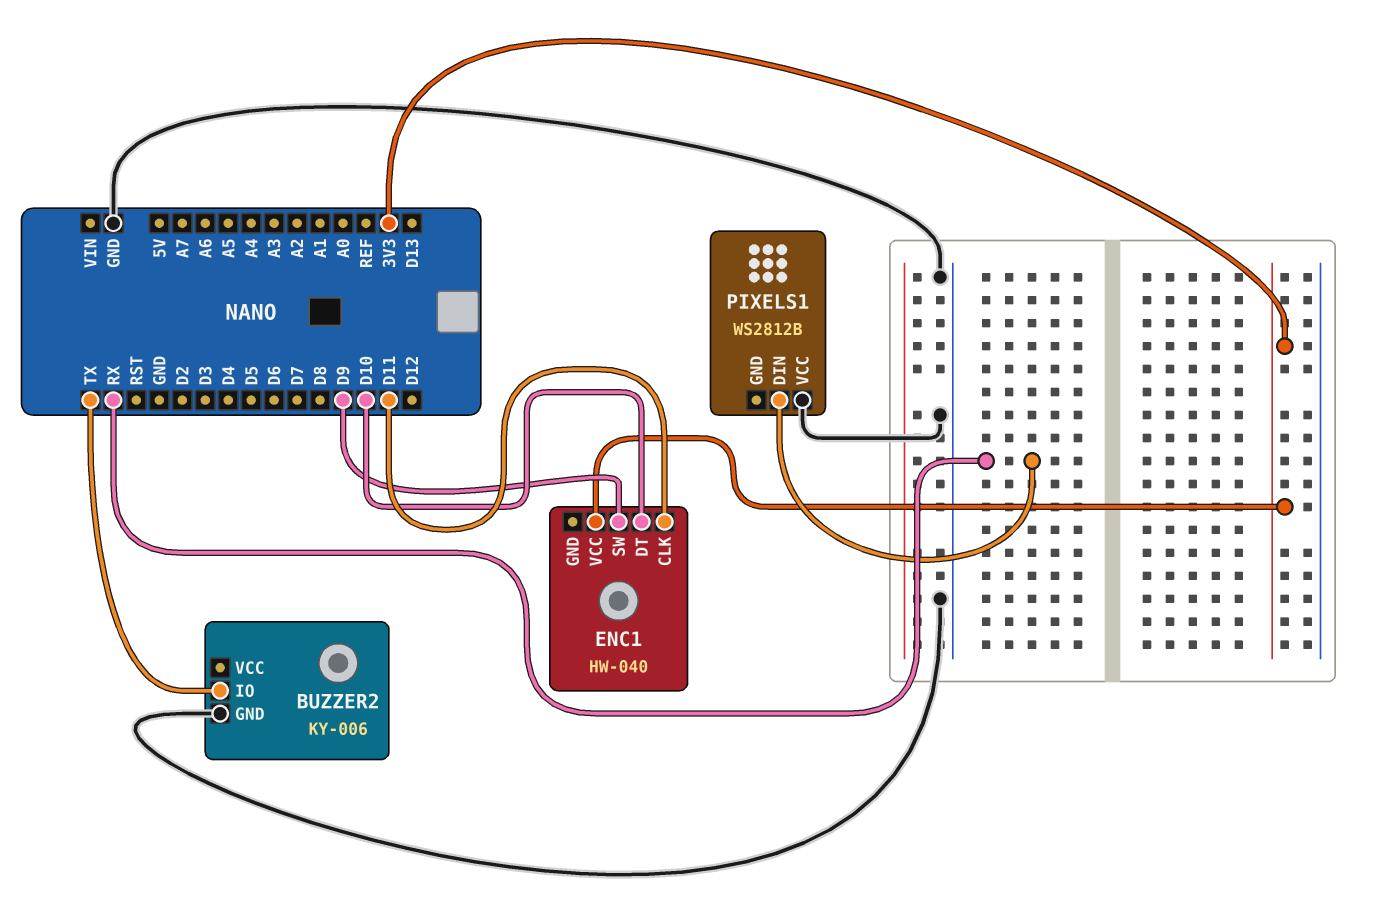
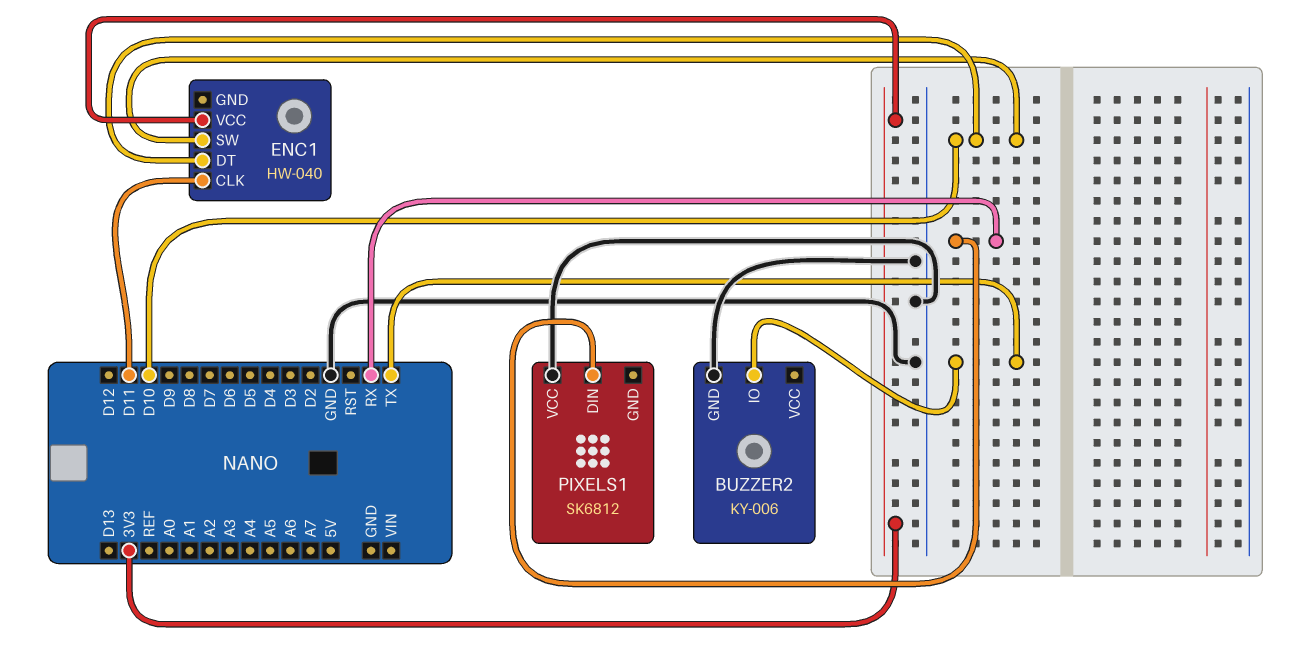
ENC1 pin SW: D9 -> D10
PIXELS1: WS2812B -> SK6812

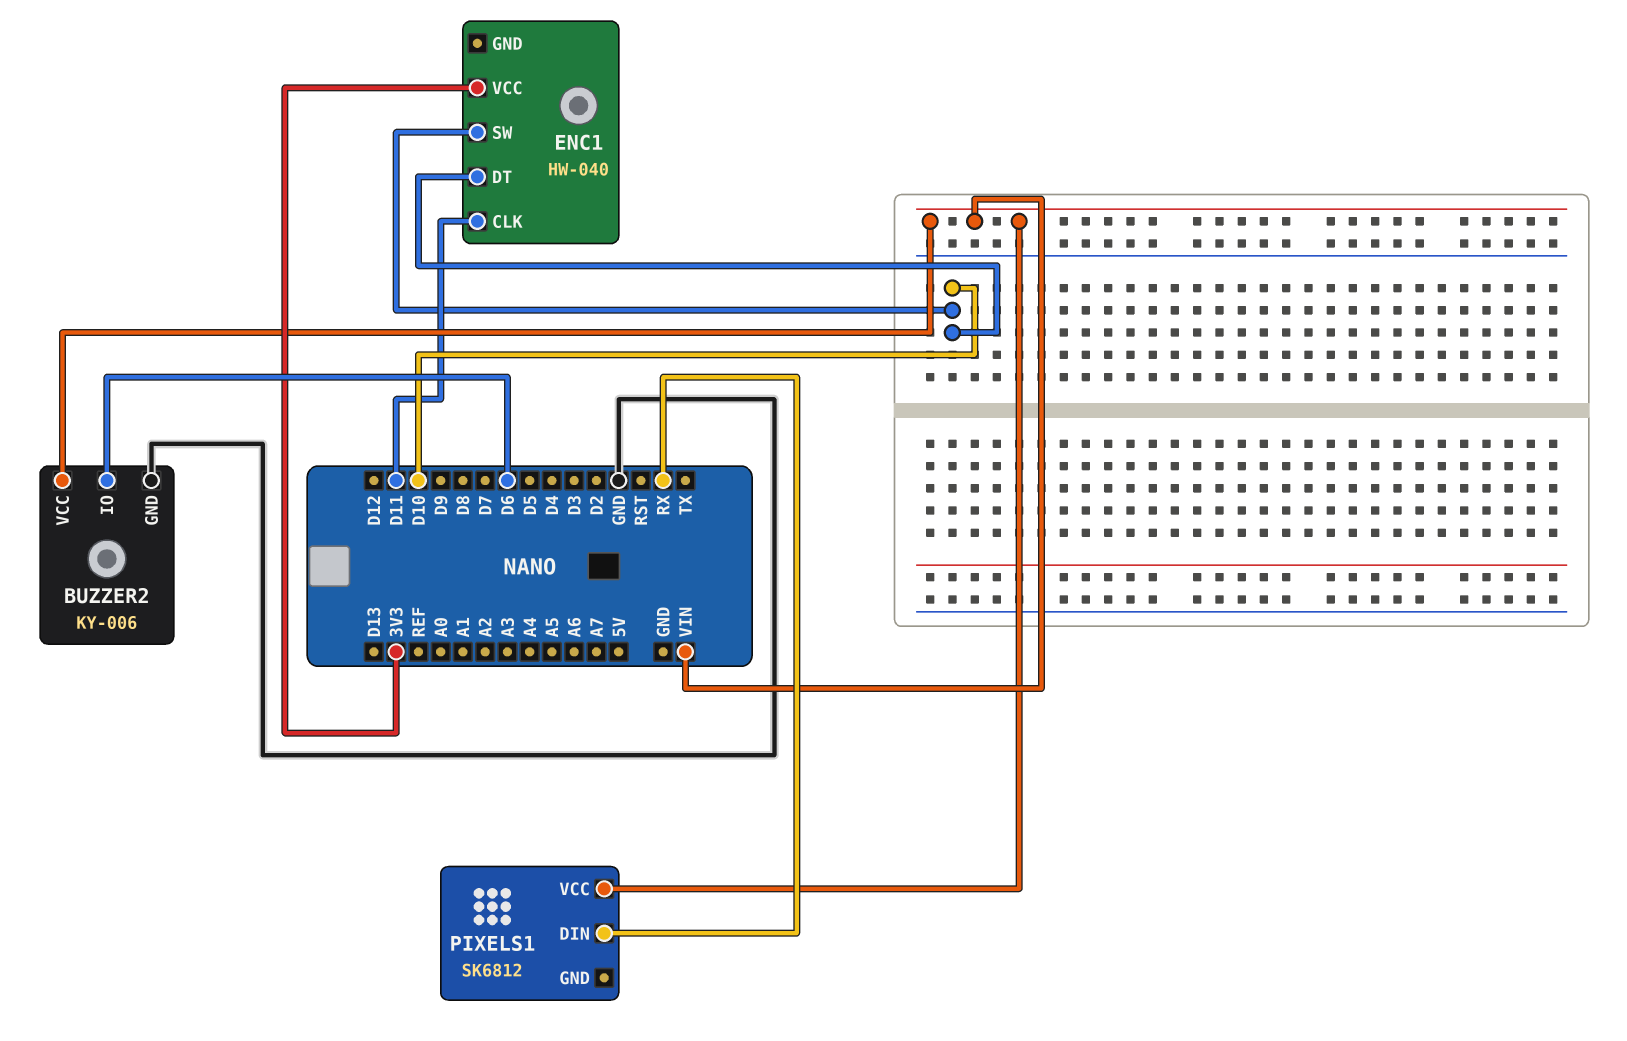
BUZZER2 pin IO: TX -> D6
BUZZER2 pin VCC: none -> VIN
PIXELS1 pin VCC: GND -> VIN

